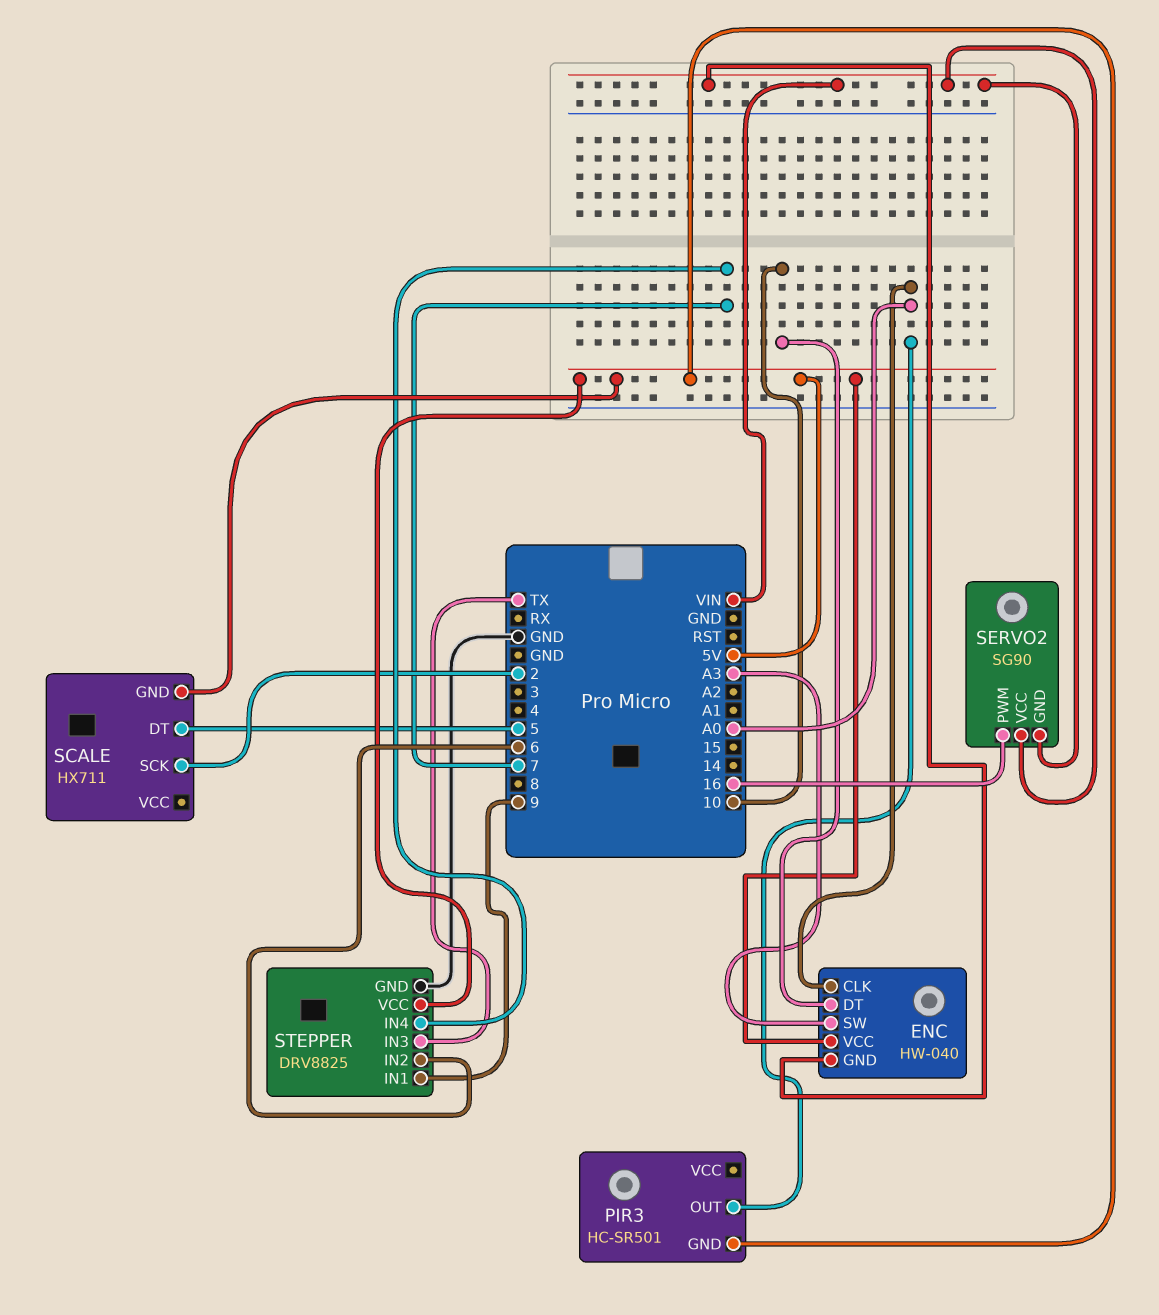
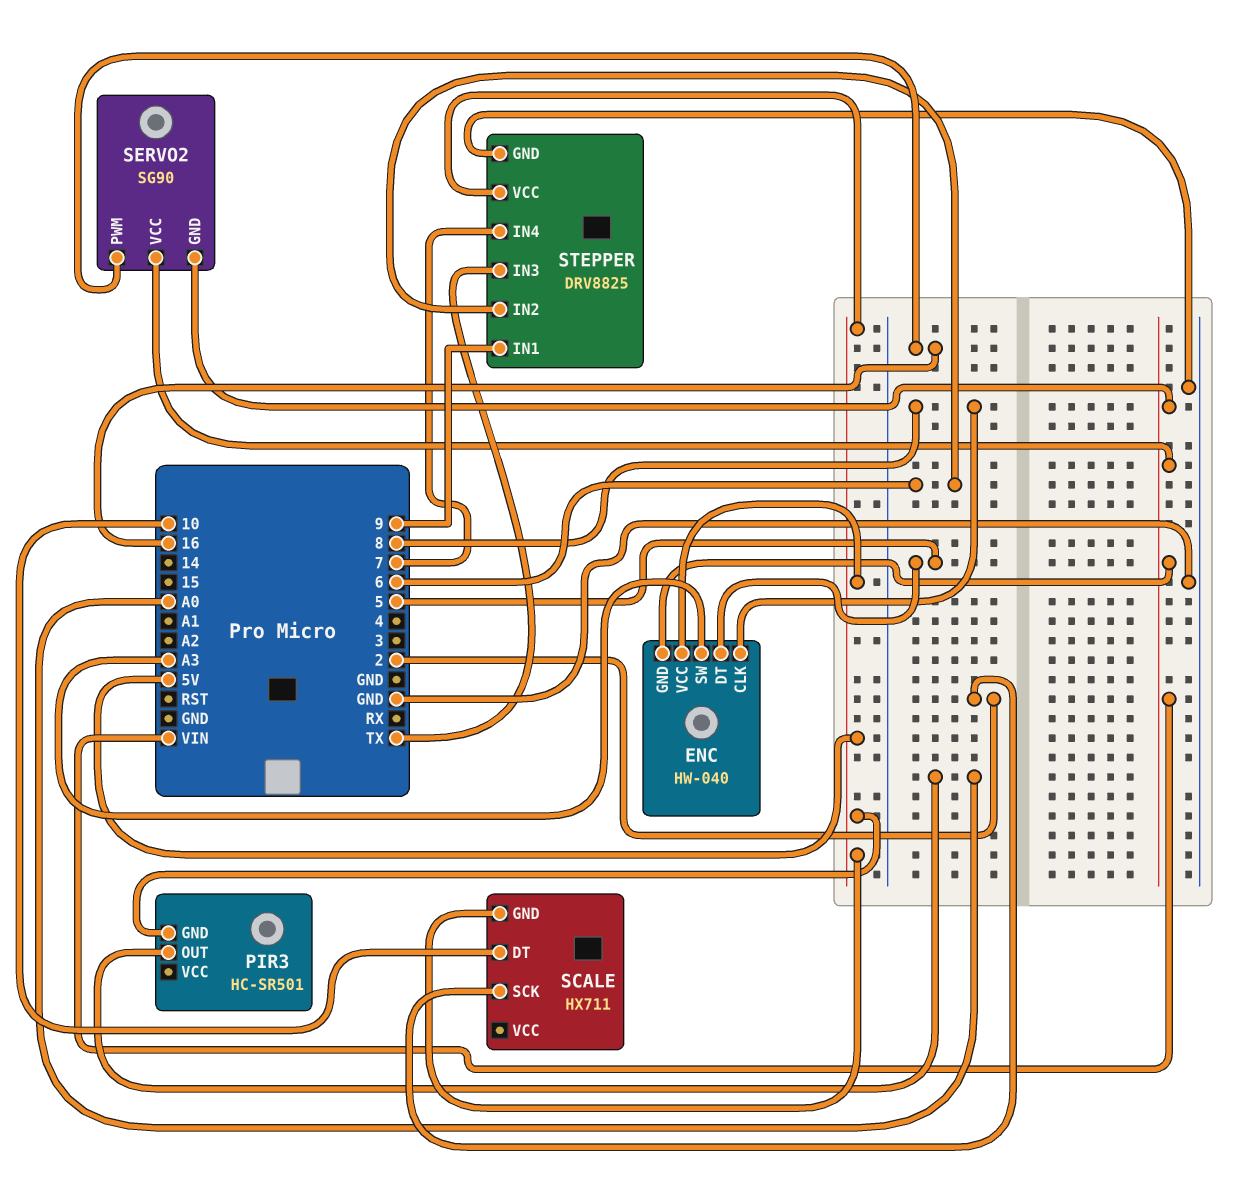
ENC pin CLK: A0 -> 8
ENC pin DT: 10 -> 5
SCALE pin DT: 5 -> 10

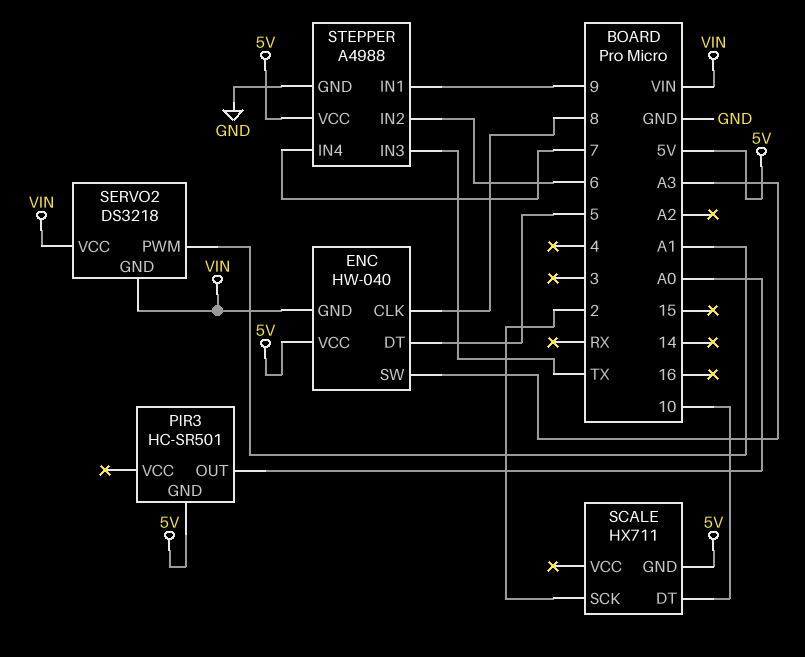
SERVO2: SG90 -> DS3218
SERVO2 pin PWM: 16 -> A1
STEPPER: DRV8825 -> A4988

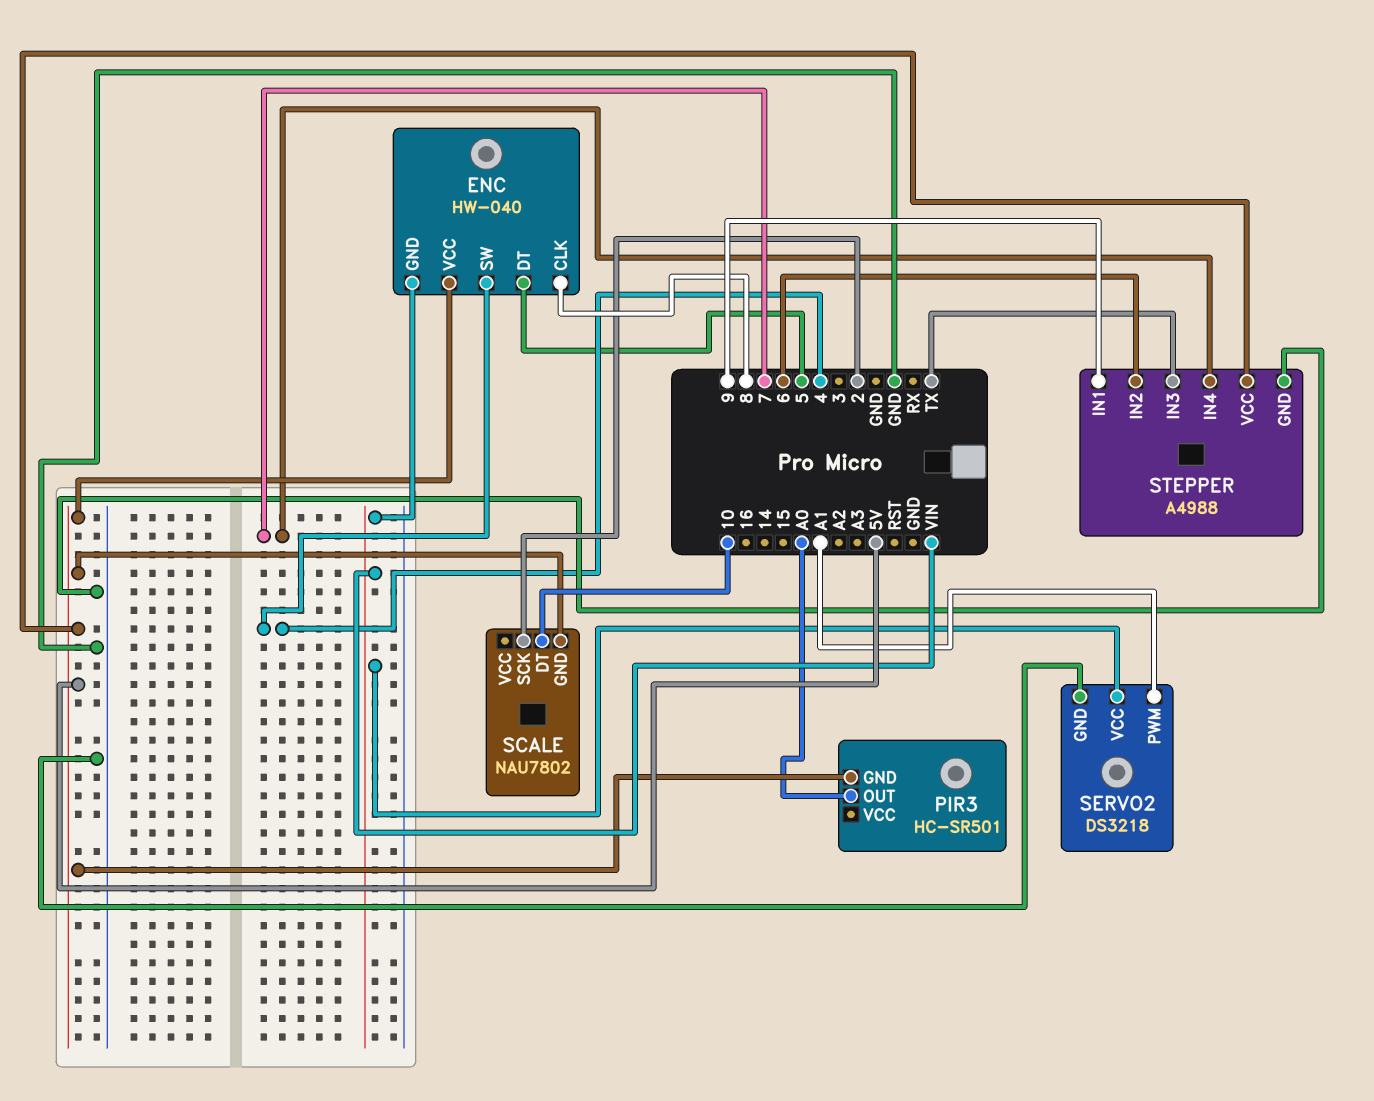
ENC pin SW: A3 -> 4
SCALE: HX711 -> NAU7802
SERVO2 pin GND: VIN -> GND

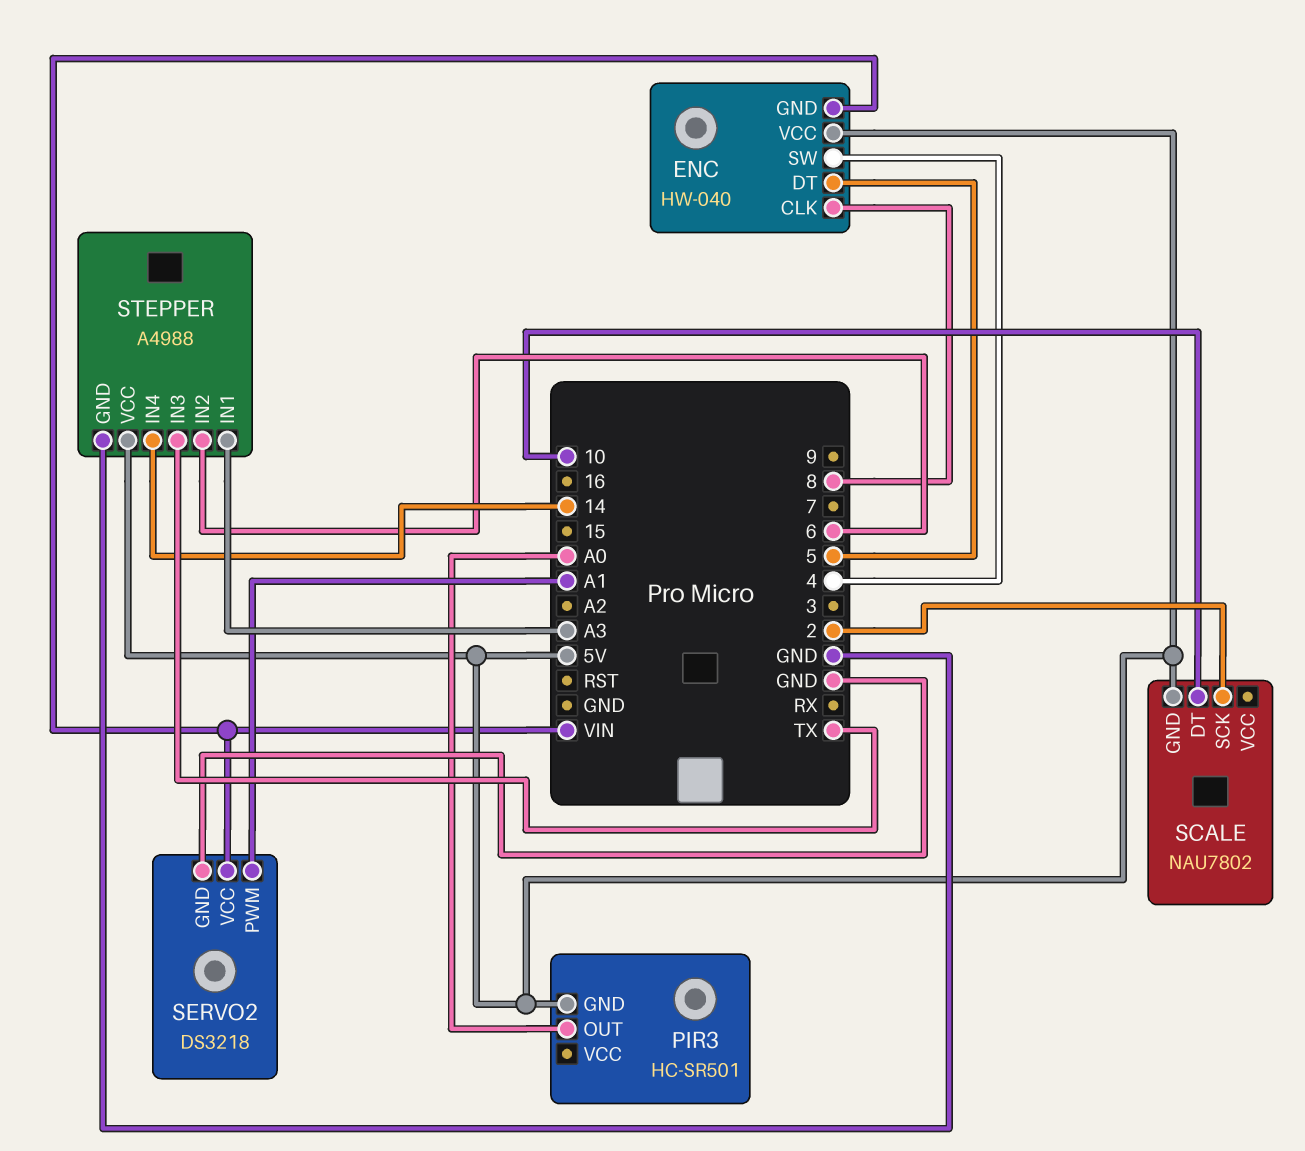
STEPPER pin IN1: 9 -> A3
STEPPER pin IN4: 7 -> 14

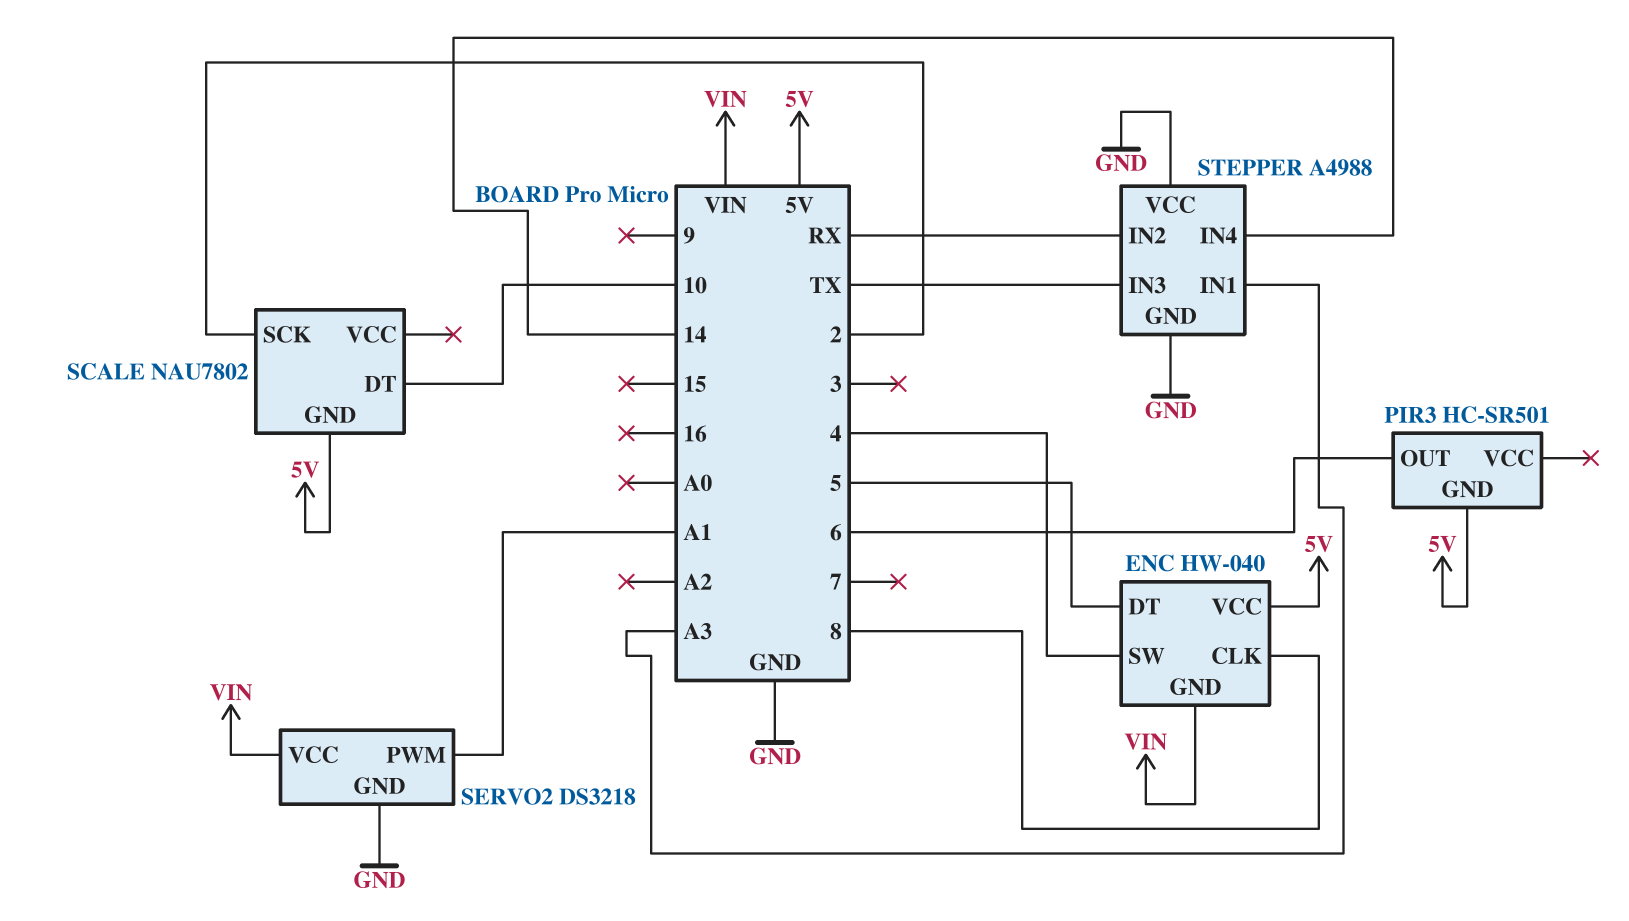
PIR3 pin OUT: A0 -> 6
STEPPER pin IN2: 6 -> RX
STEPPER pin VCC: 5V -> GND

